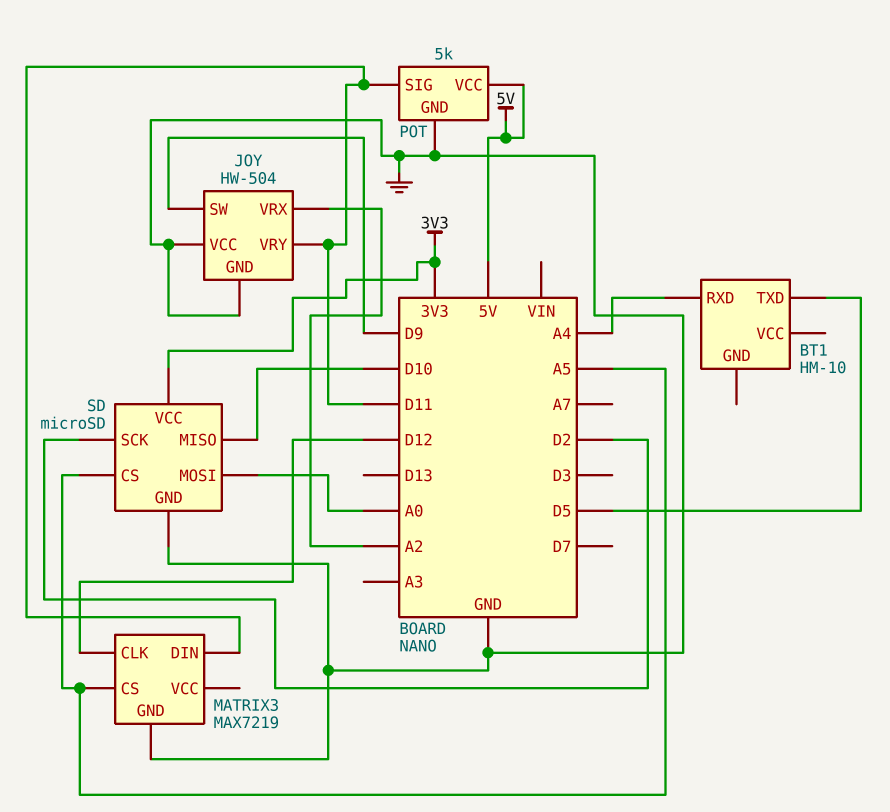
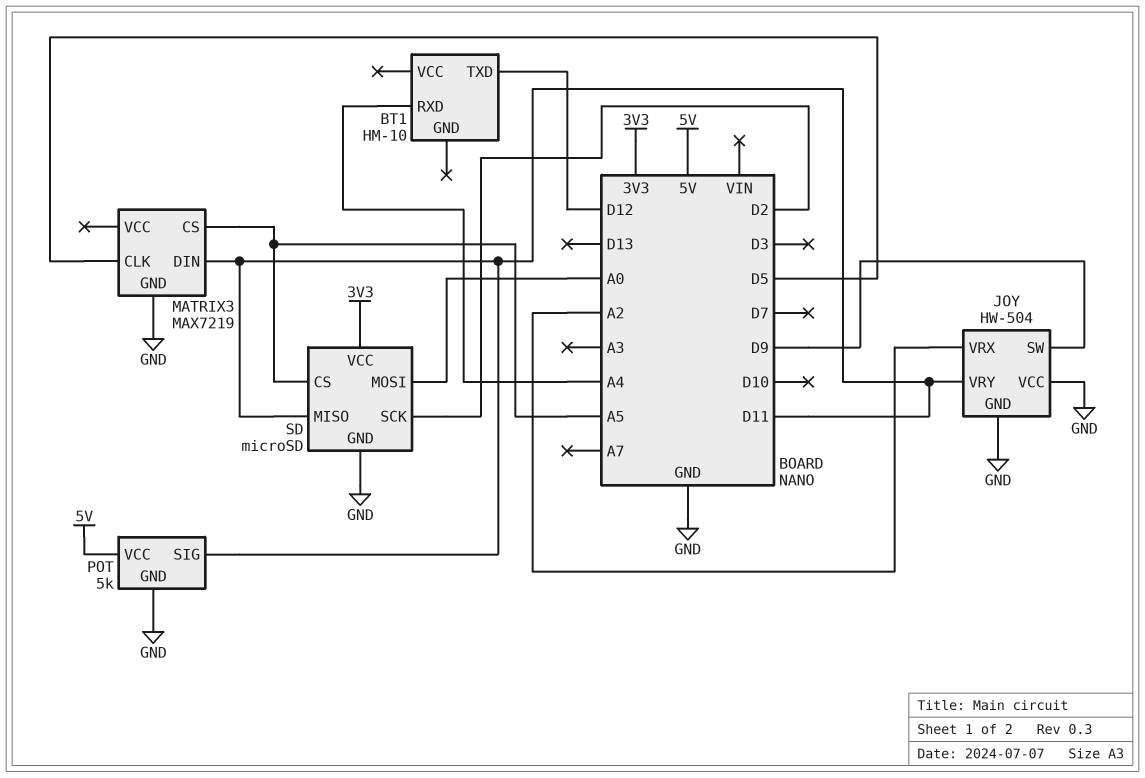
BT1 pin TXD: D5 -> D12
MATRIX3 pin CLK: D12 -> D5
SD pin MISO: D10 -> D11

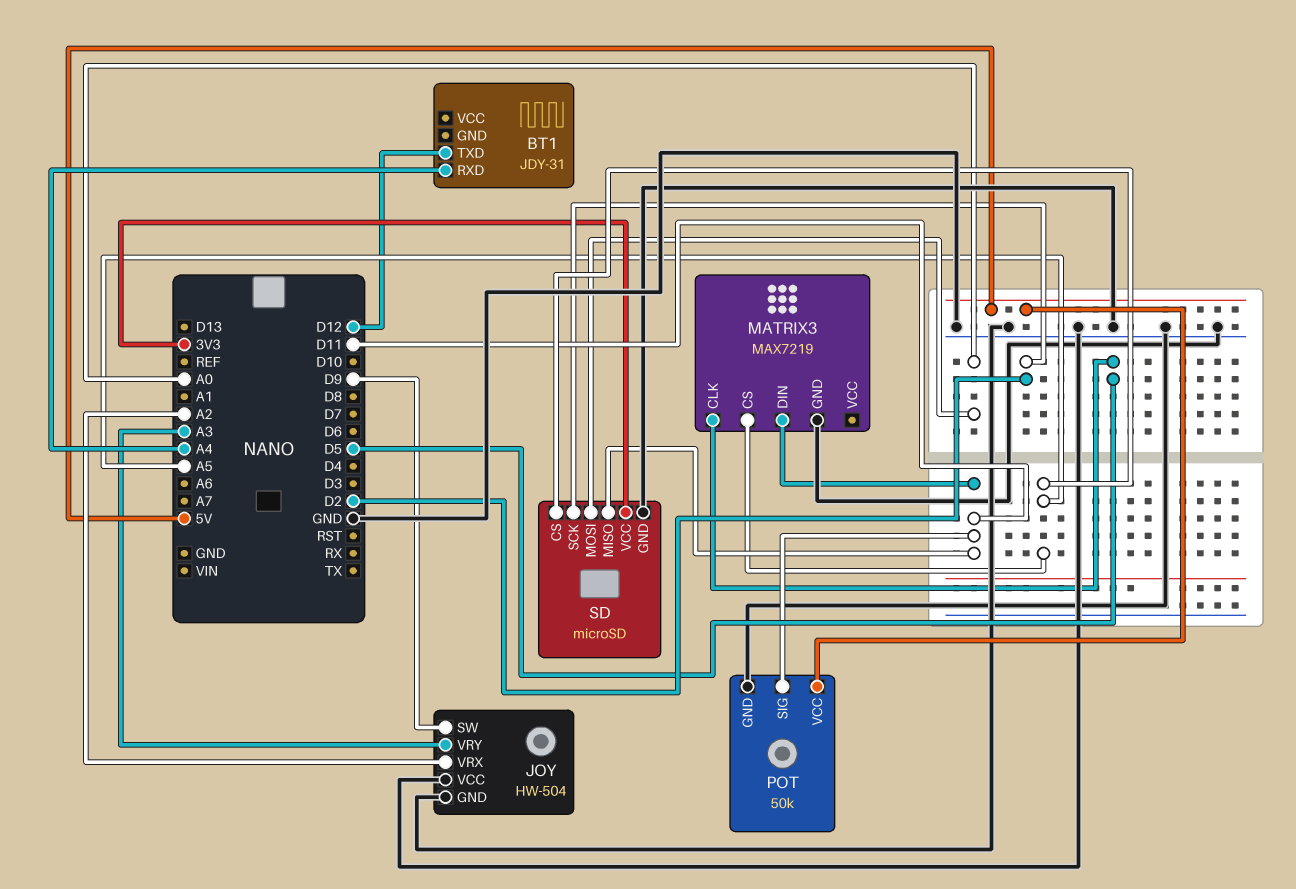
BT1: HM-10 -> JDY-31
JOY pin VRY: D11 -> A3
POT: 5k -> 50k

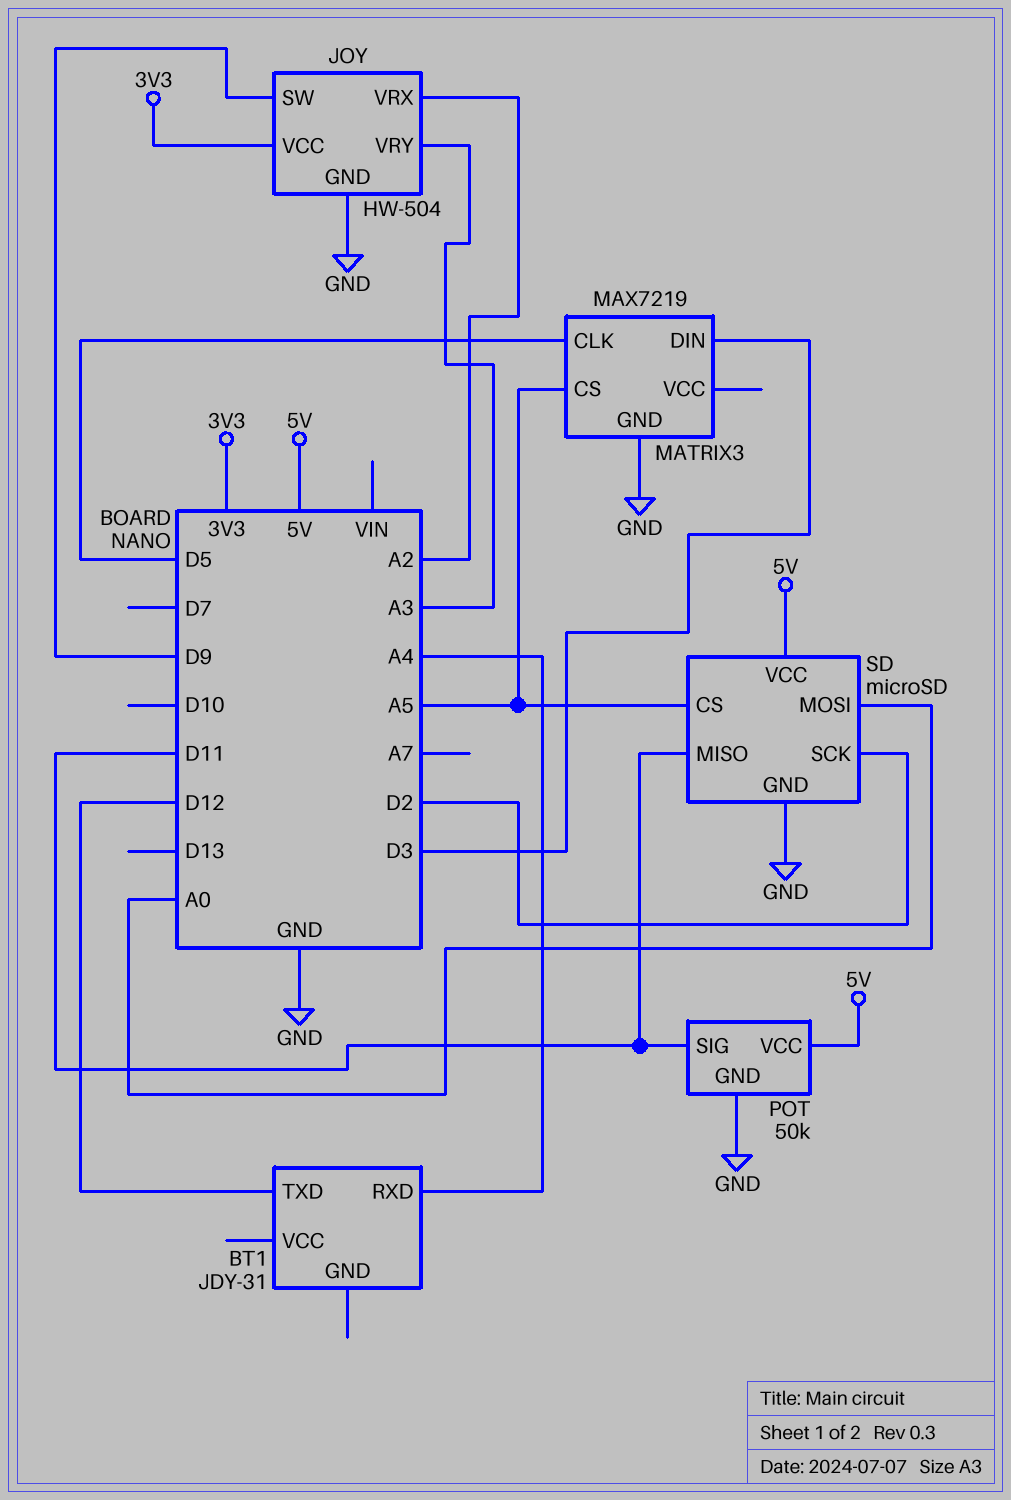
JOY pin VCC: GND -> 3V3
MATRIX3 pin DIN: D11 -> D3
SD pin VCC: 3V3 -> 5V

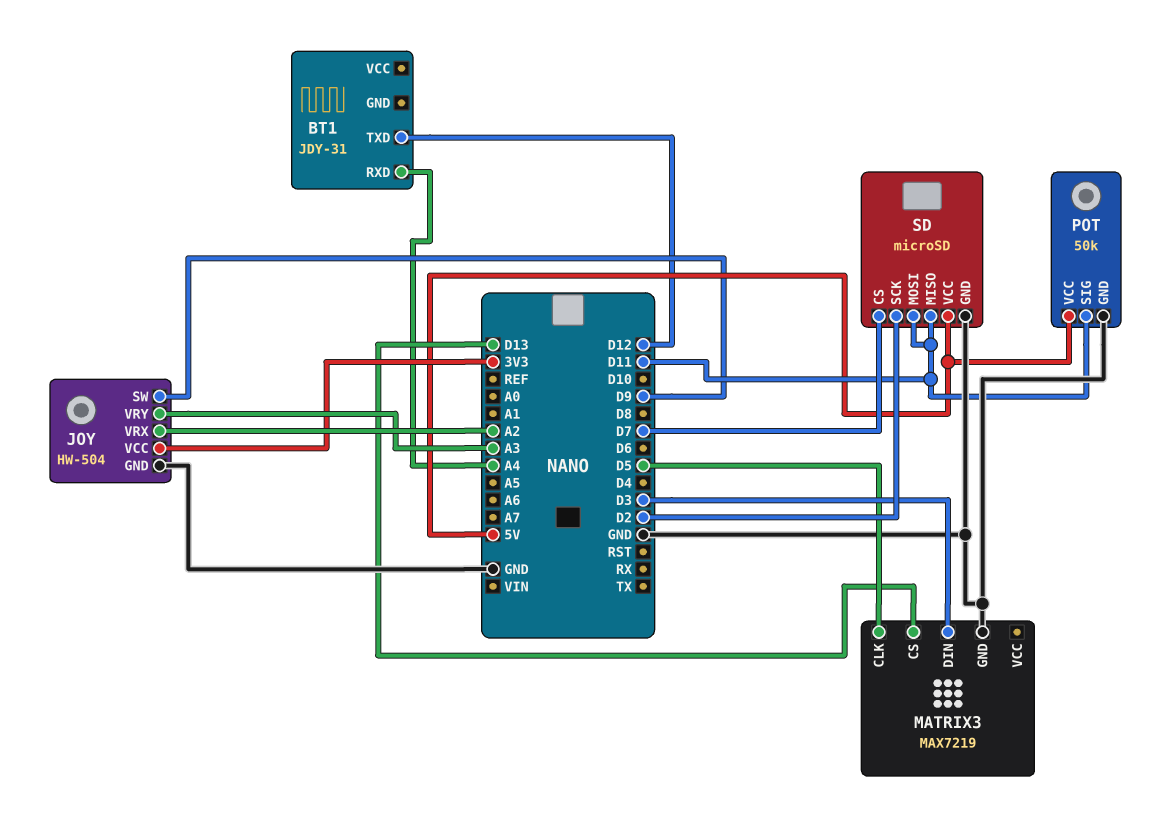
MATRIX3 pin CS: A5 -> D13
SD pin CS: A5 -> D7
SD pin MOSI: A0 -> D11

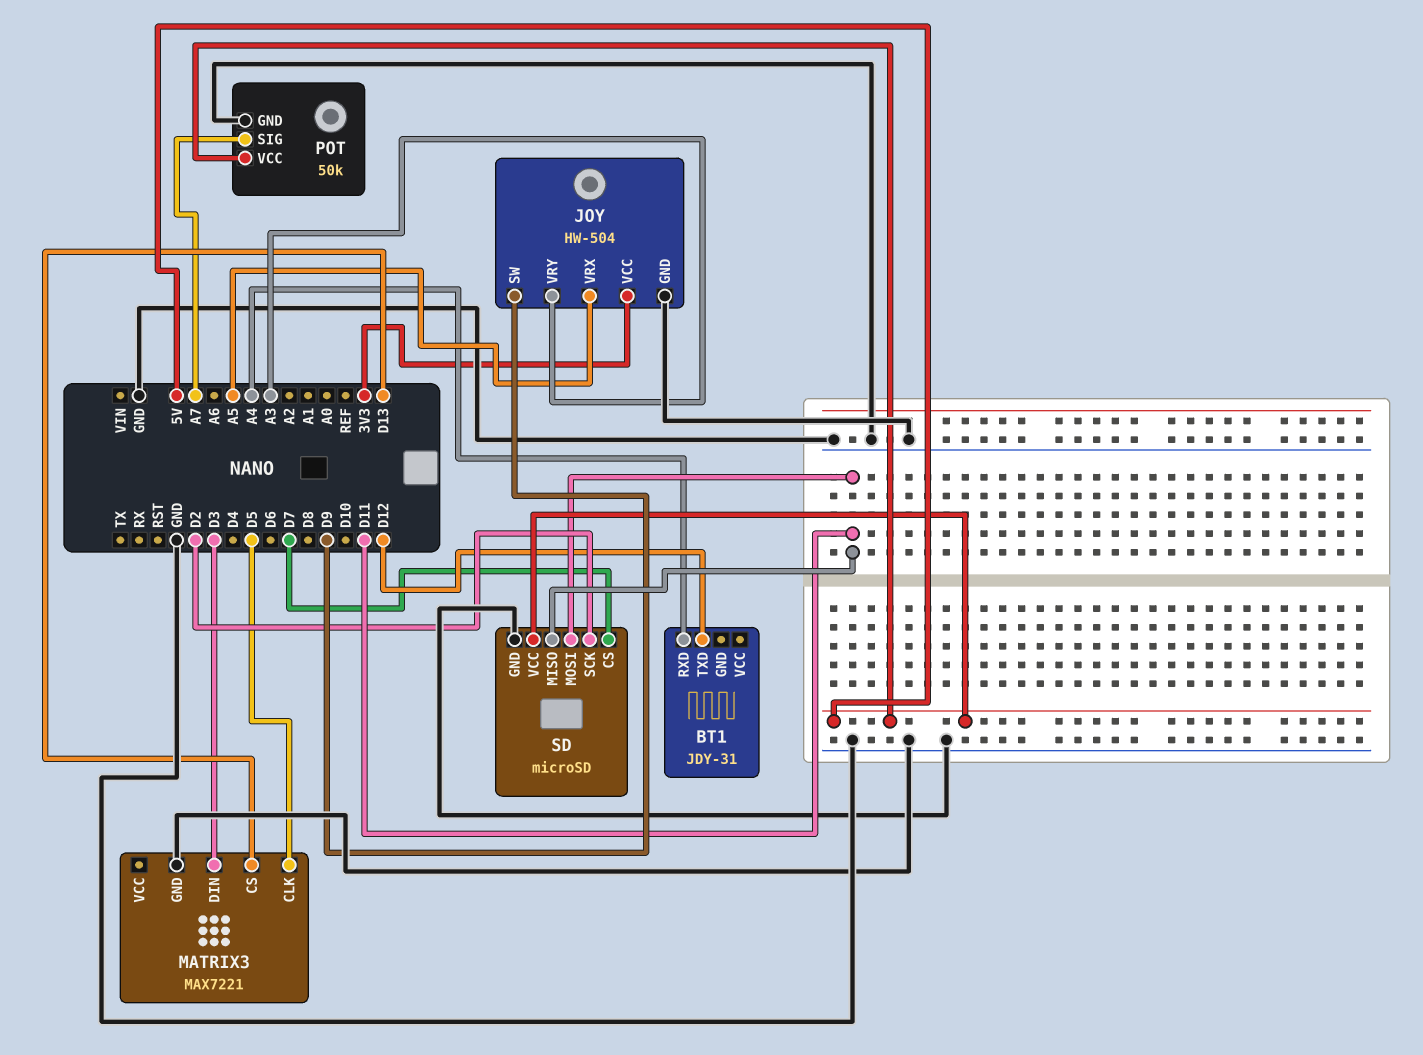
JOY pin VRX: A2 -> A5
MATRIX3: MAX7219 -> MAX7221
POT pin SIG: D11 -> A7

